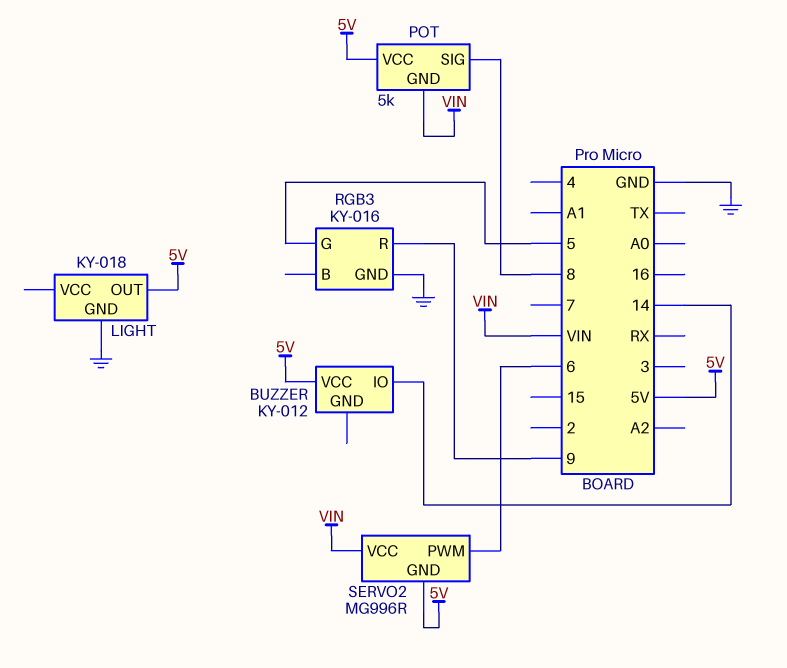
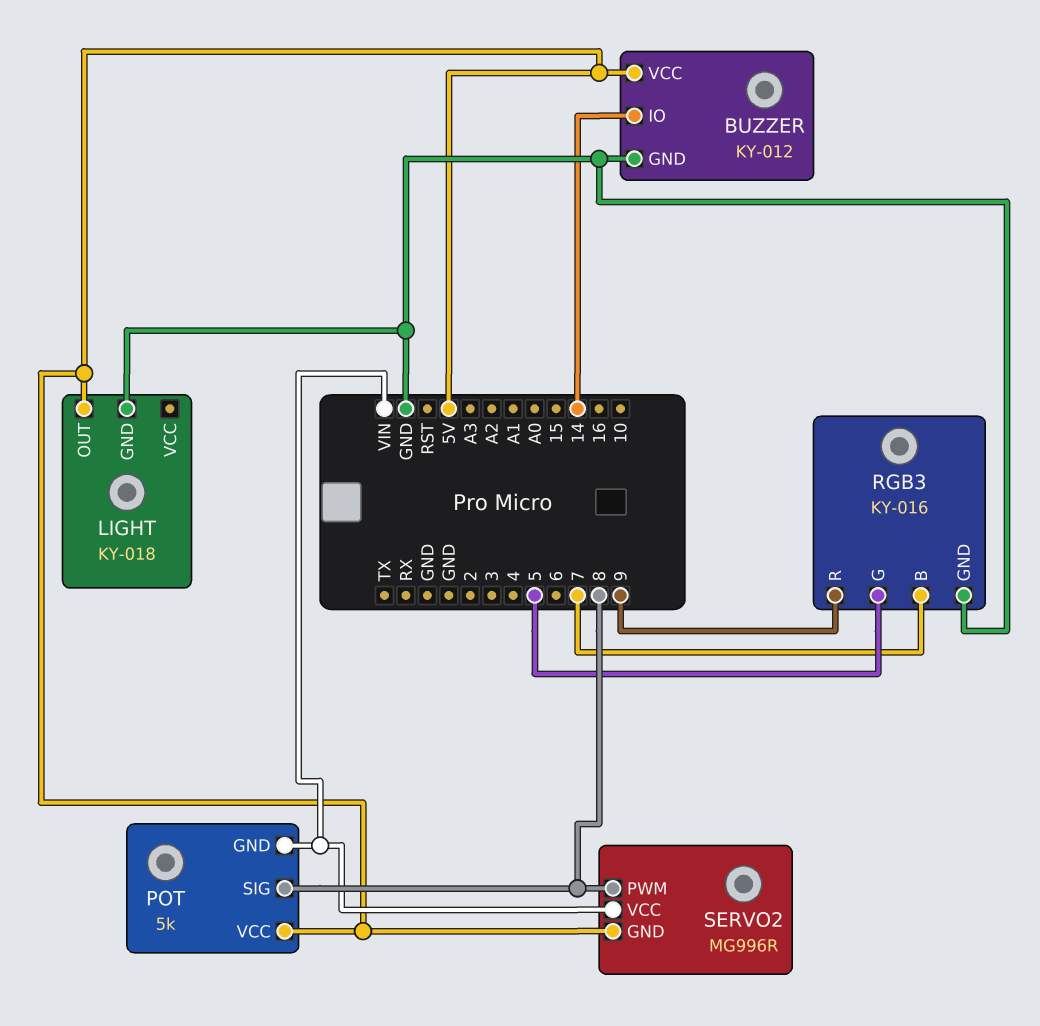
BUZZER pin GND: none -> GND
RGB3 pin B: none -> 7
SERVO2 pin PWM: 6 -> 8

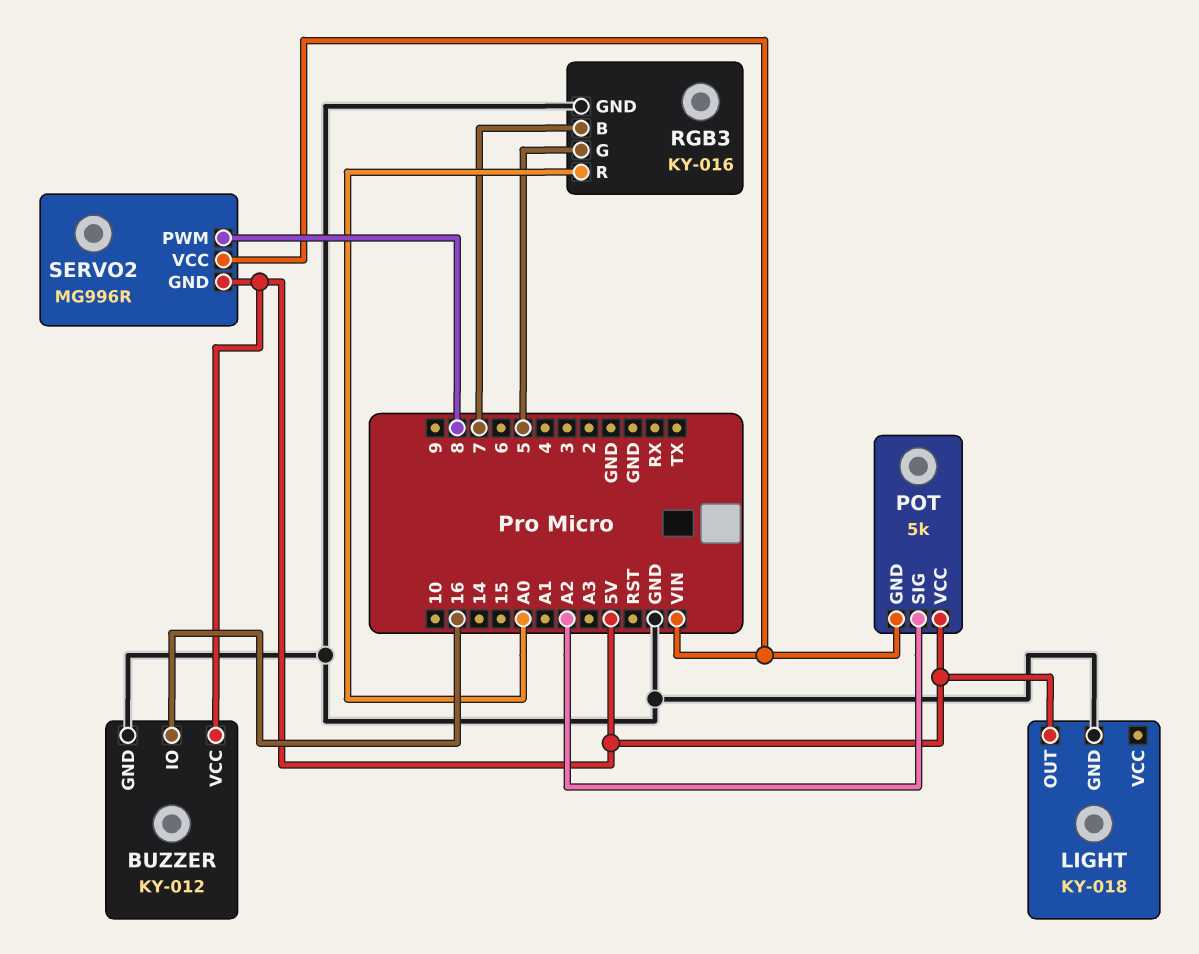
BUZZER pin IO: 14 -> 16
POT pin SIG: 8 -> A2
RGB3 pin R: 9 -> A0

